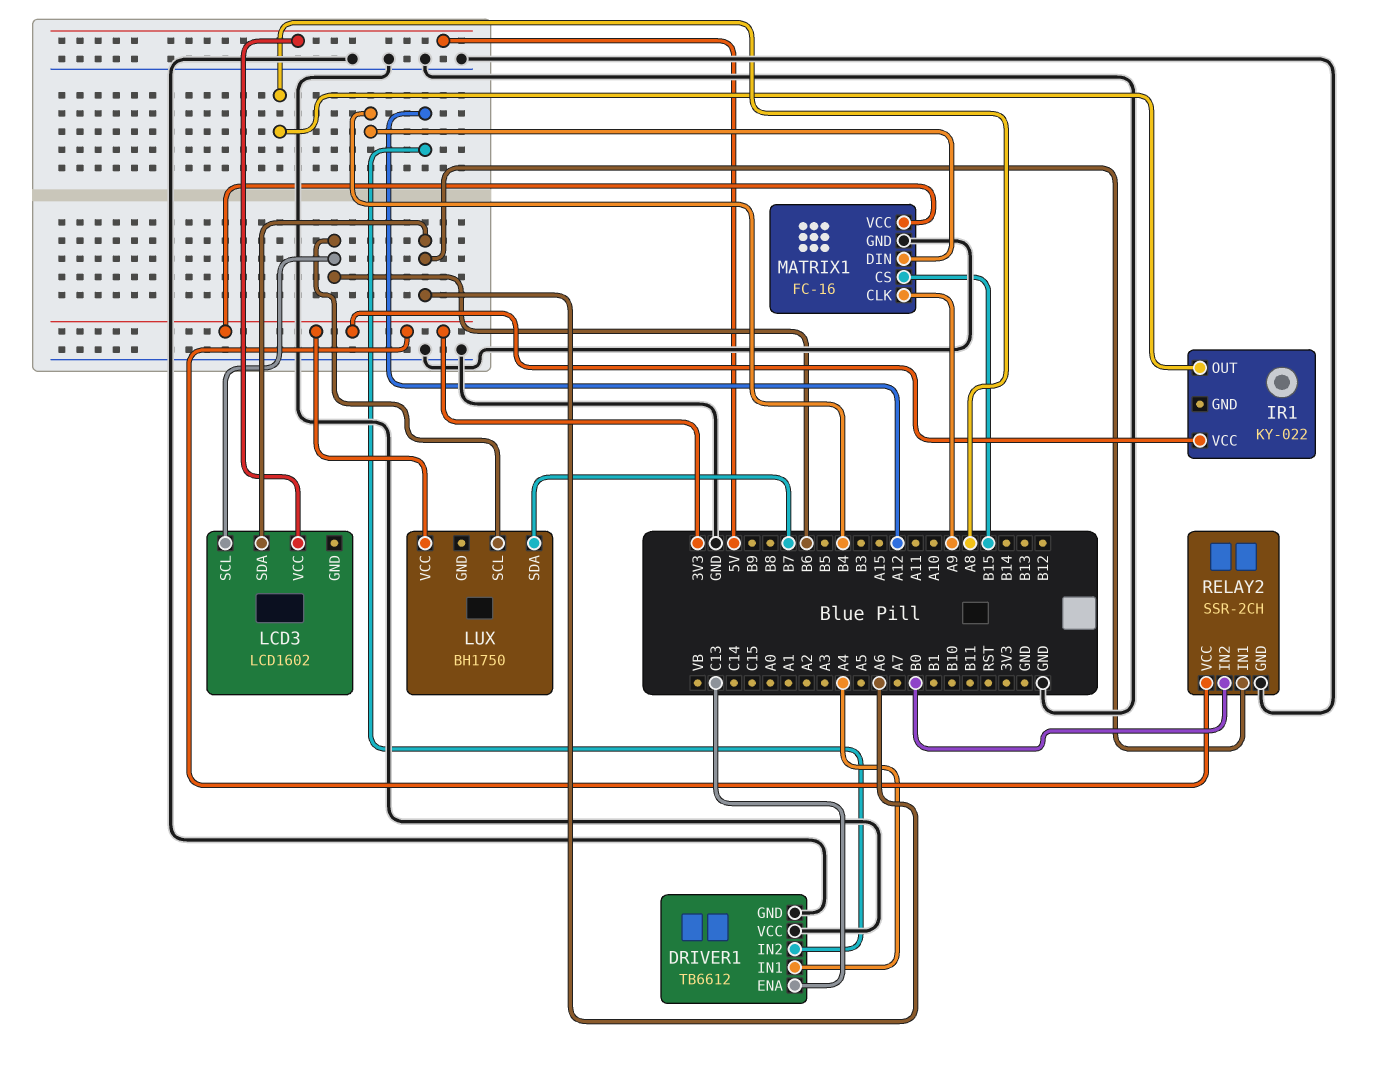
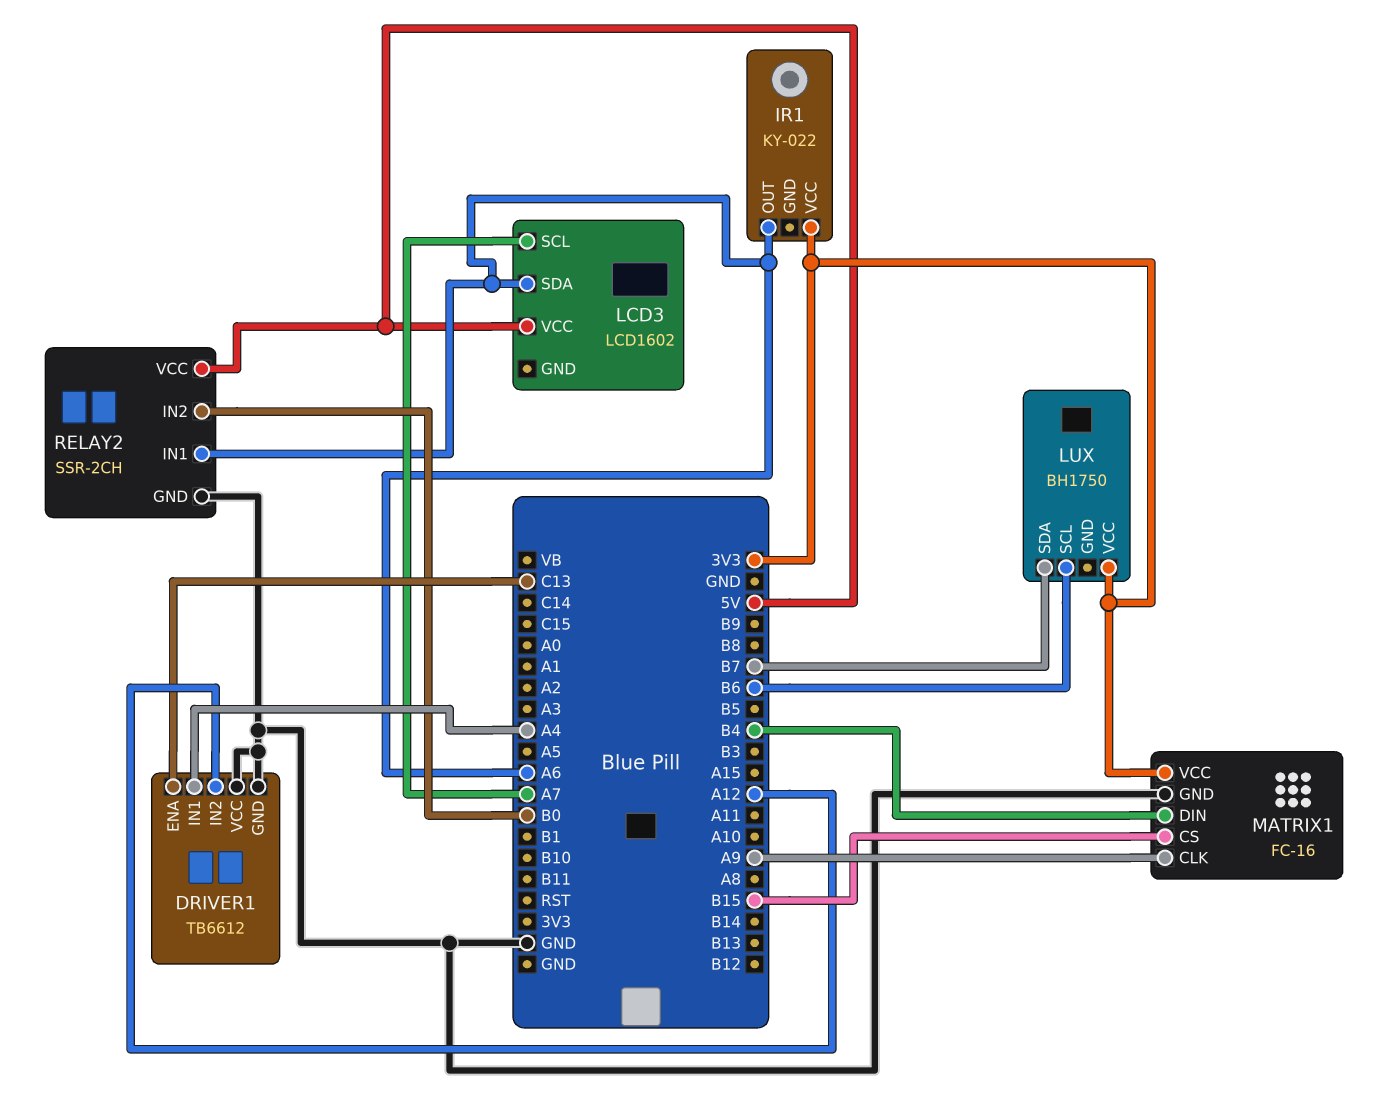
IR1 pin OUT: A8 -> A6
LCD3 pin SCL: B6 -> A7
RELAY2 pin VCC: 3V3 -> 5V

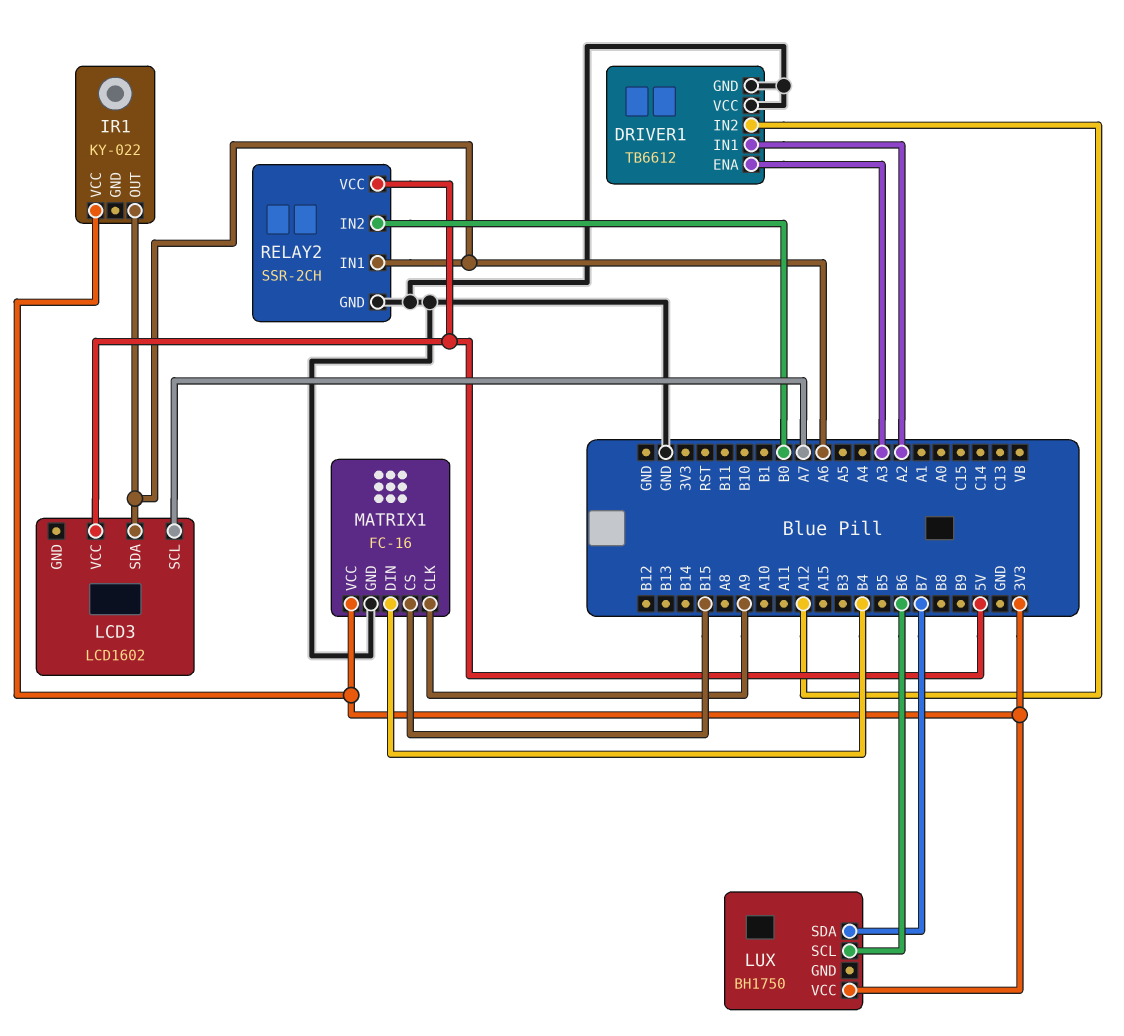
DRIVER1 pin ENA: C13 -> A3
DRIVER1 pin IN1: A4 -> A2

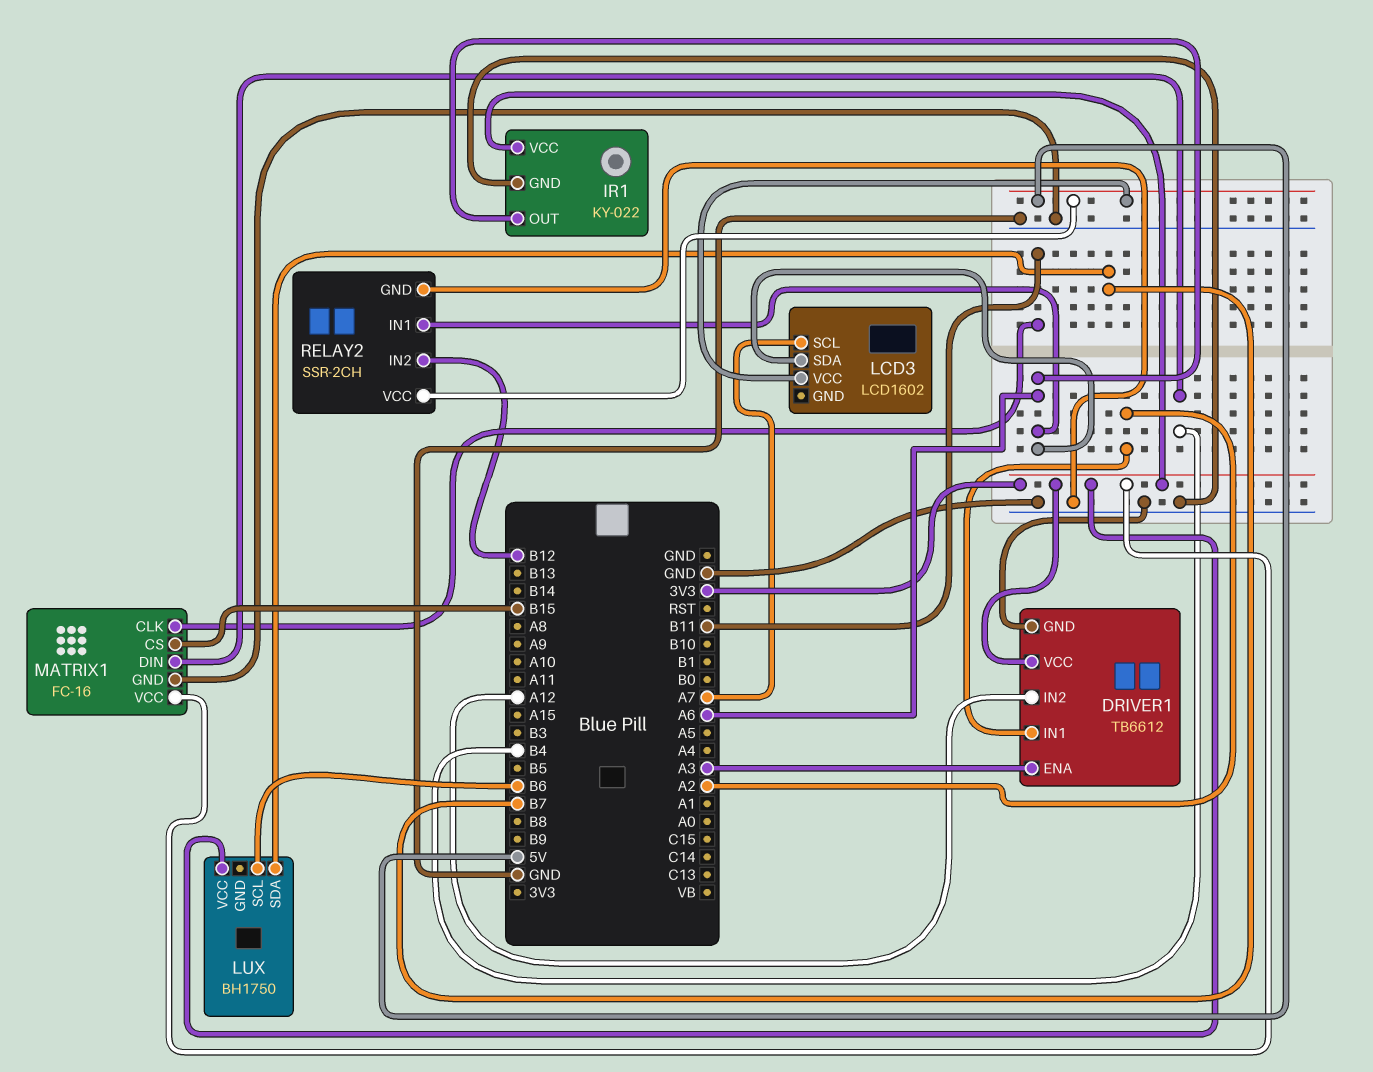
DRIVER1 pin VCC: GND -> 3V3
IR1 pin GND: none -> GND
MATRIX1 pin CLK: A9 -> B11
RELAY2 pin IN2: B0 -> B12

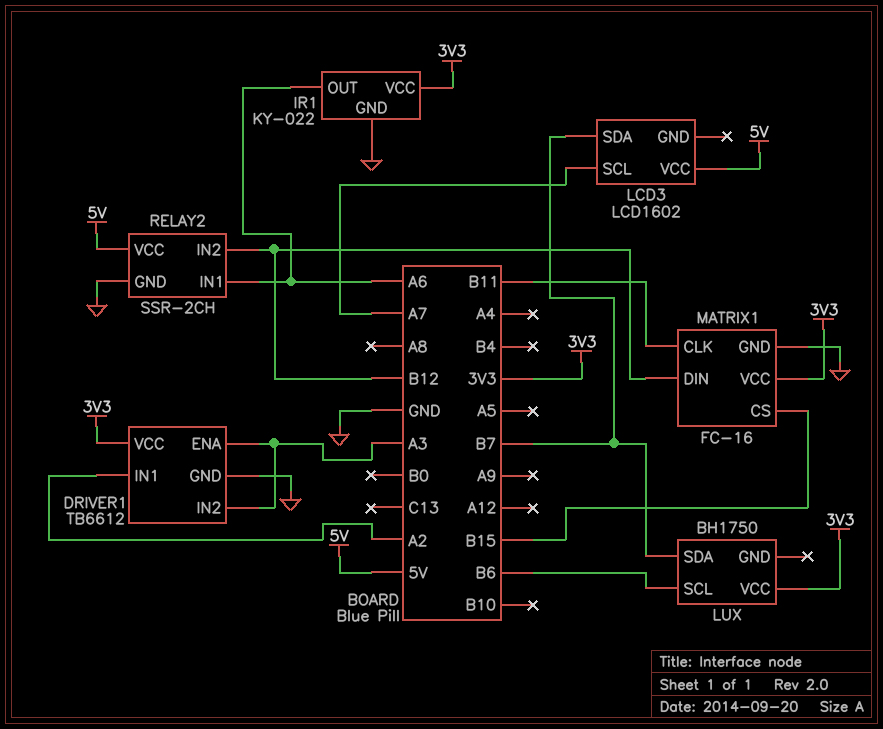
DRIVER1 pin IN2: A12 -> A3
LCD3 pin SDA: A6 -> B7
MATRIX1 pin DIN: B4 -> B12

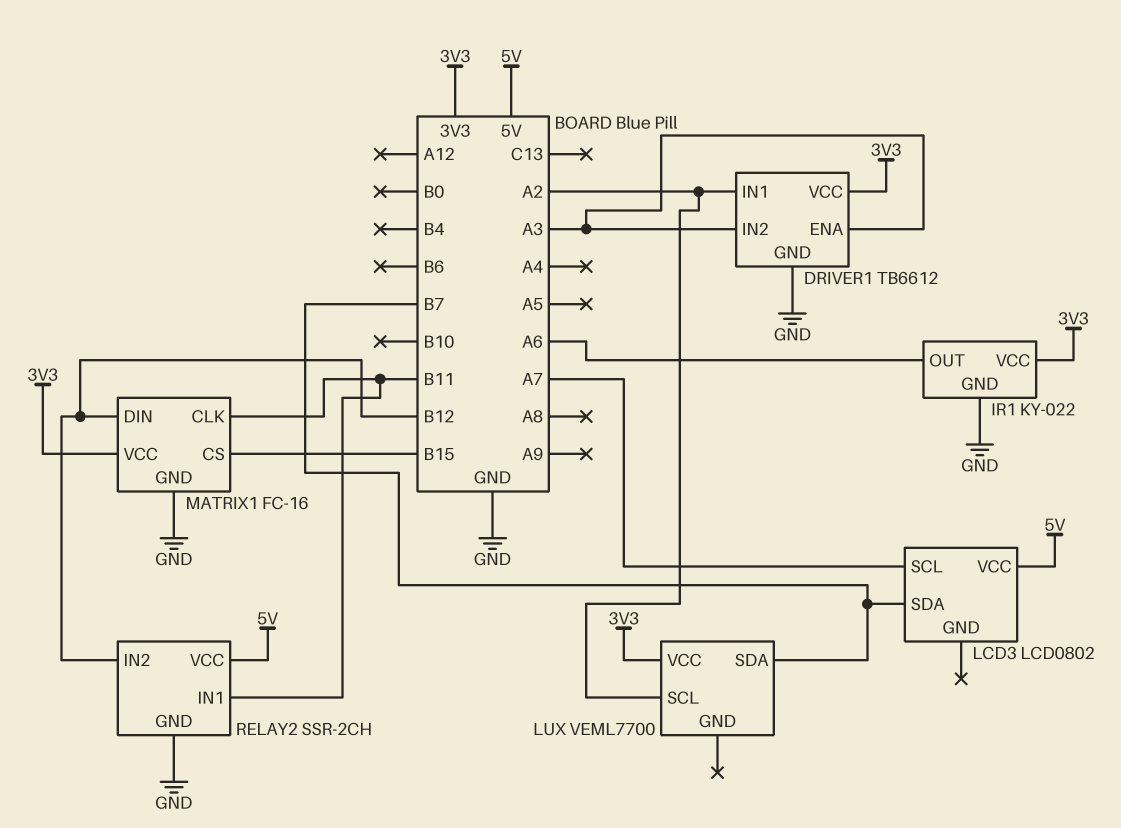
LCD3: LCD1602 -> LCD0802
LUX: BH1750 -> VEML7700
LUX pin SCL: B6 -> A2
RELAY2 pin IN1: A6 -> B11

